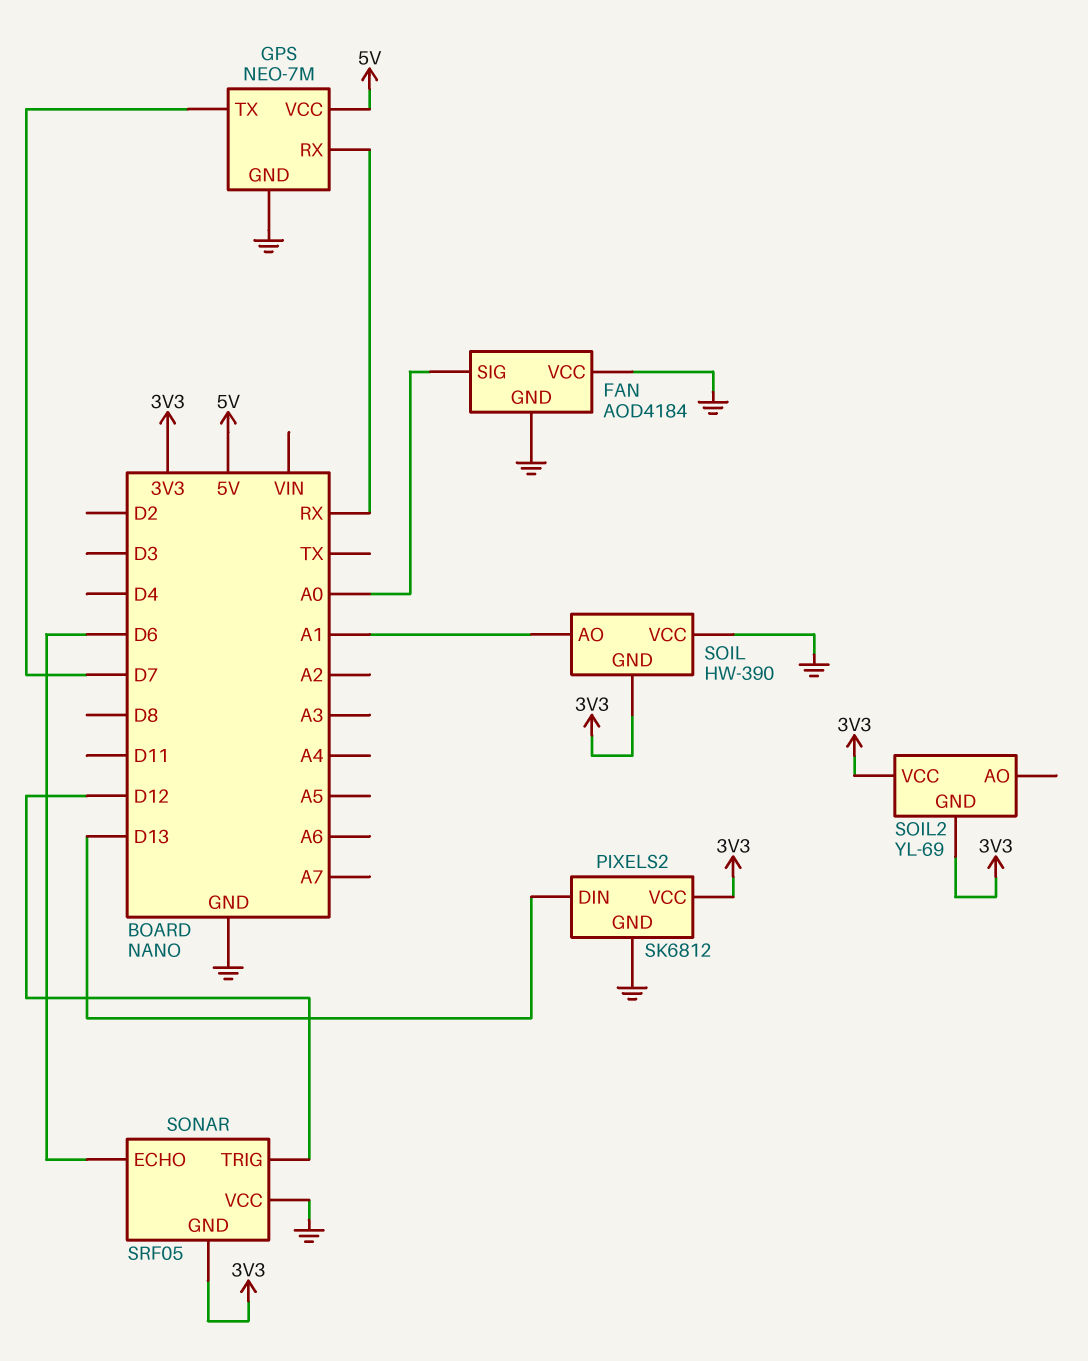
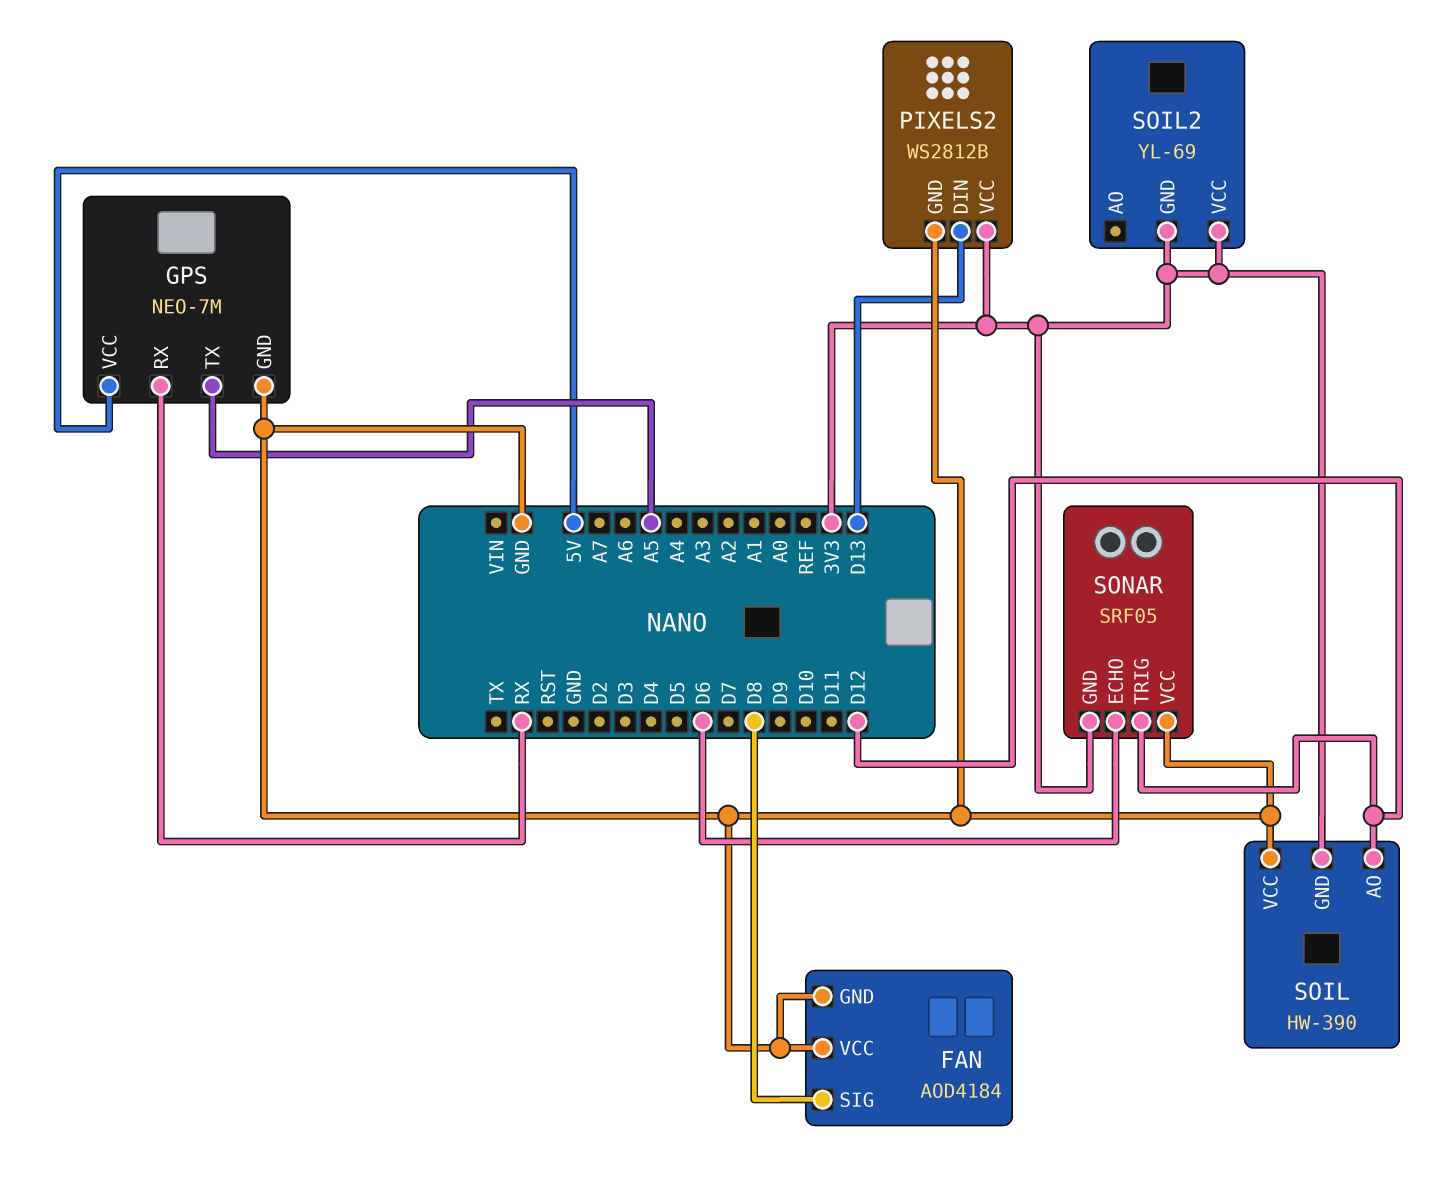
FAN pin SIG: A0 -> D8
GPS pin TX: D7 -> A5
PIXELS2: SK6812 -> WS2812B
SOIL pin AO: A1 -> D12

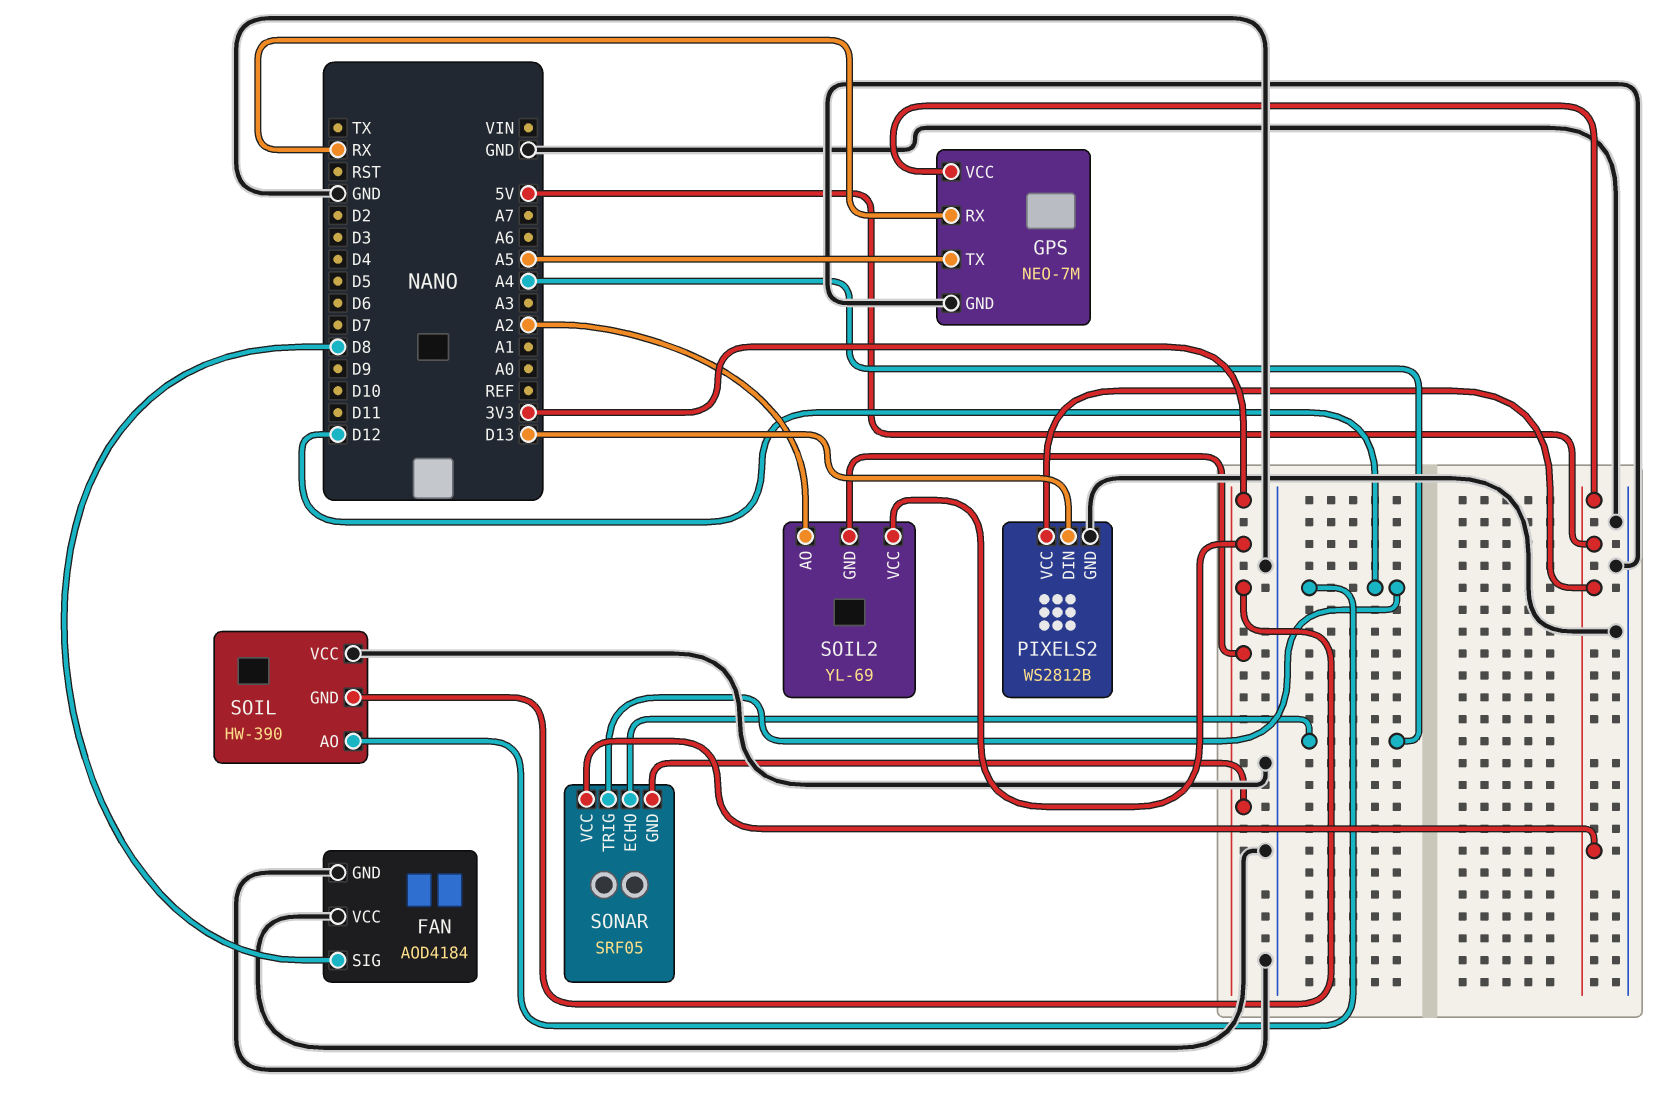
PIXELS2 pin VCC: 3V3 -> 5V
SOIL2 pin AO: none -> A2
SONAR pin ECHO: D6 -> A4
SONAR pin VCC: GND -> 5V

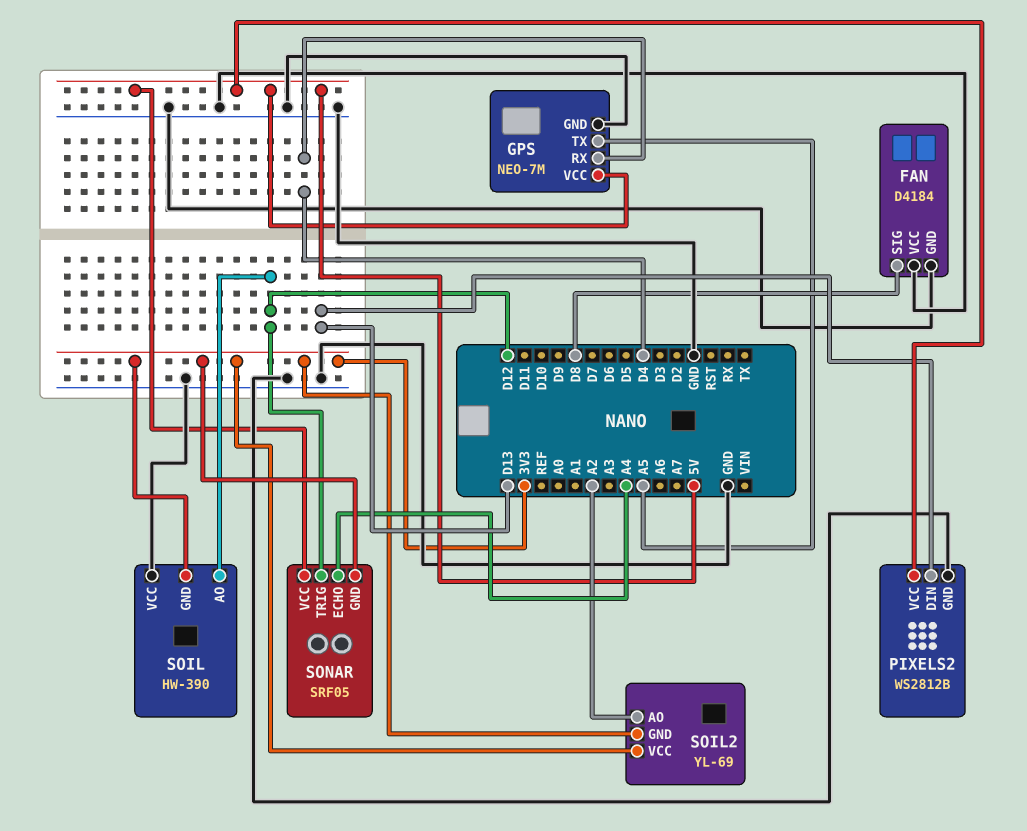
FAN: AOD4184 -> D4184
GPS pin RX: RX -> D4

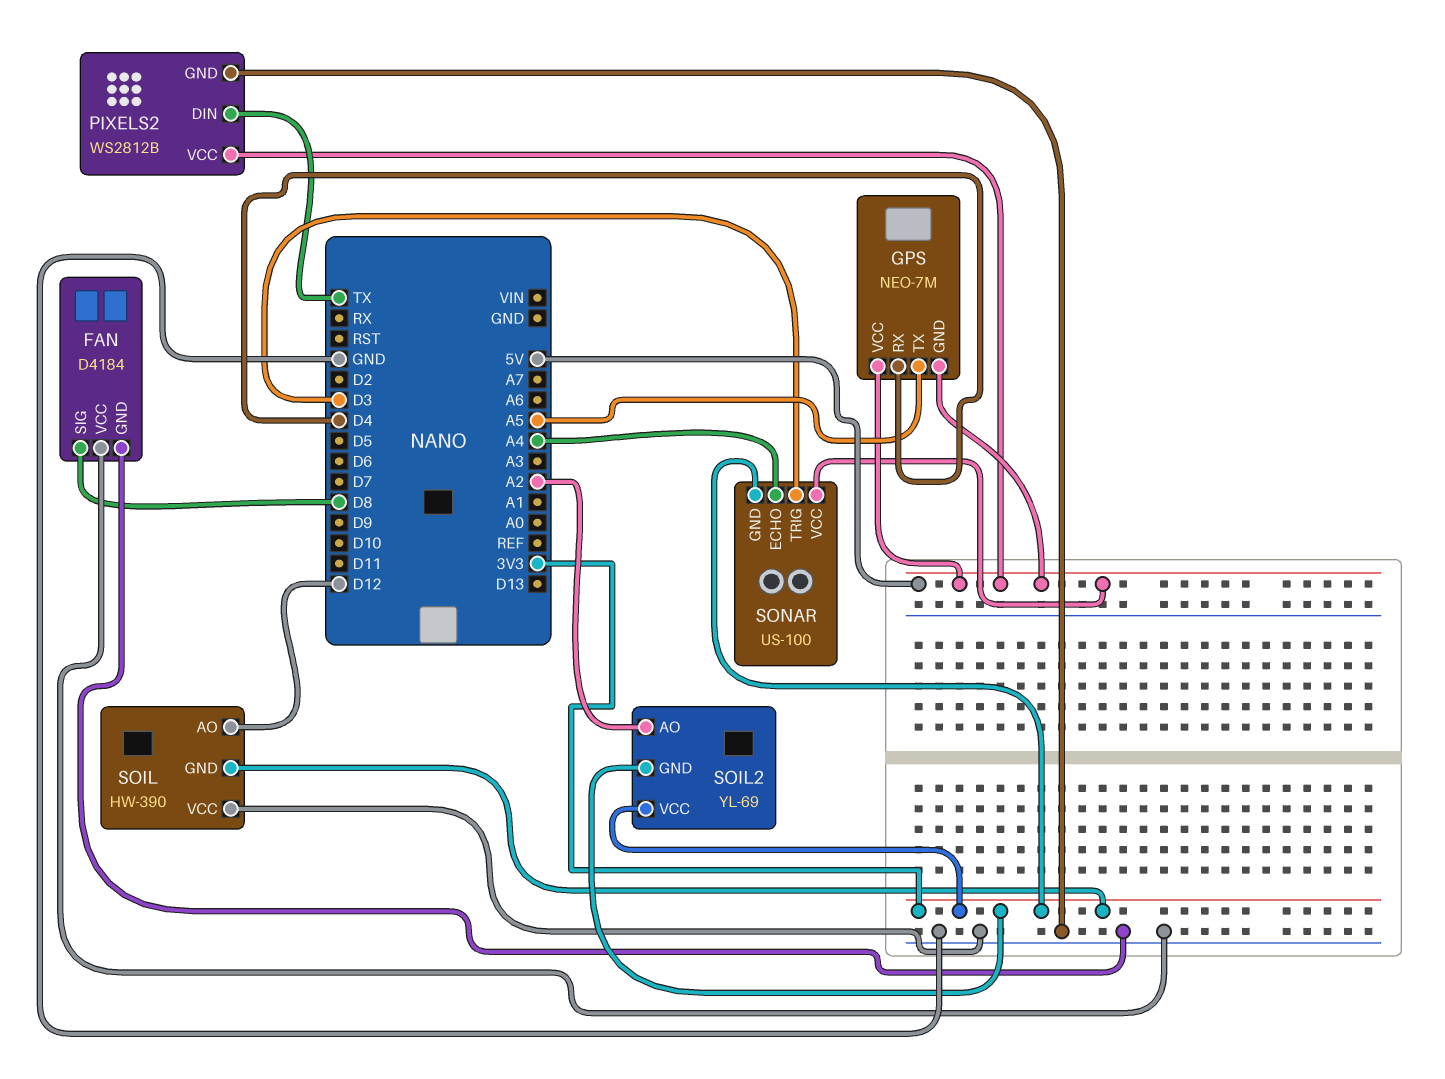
GPS pin GND: GND -> 5V
PIXELS2 pin DIN: D13 -> TX
SONAR: SRF05 -> US-100
SONAR pin TRIG: D12 -> D3

